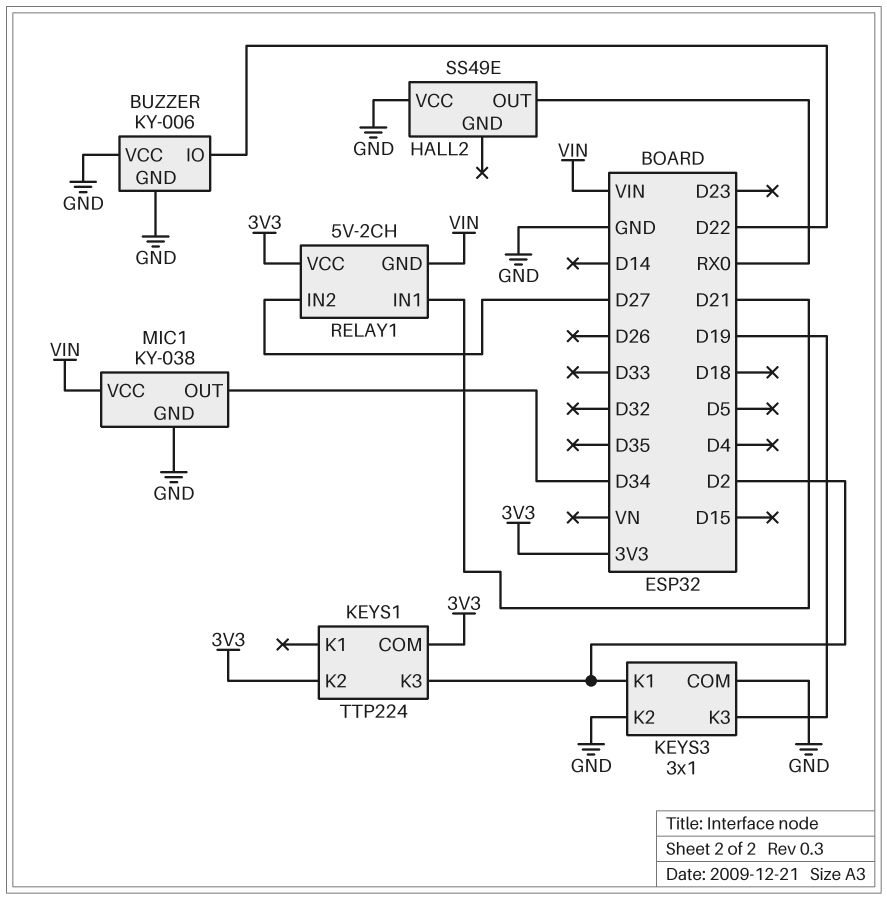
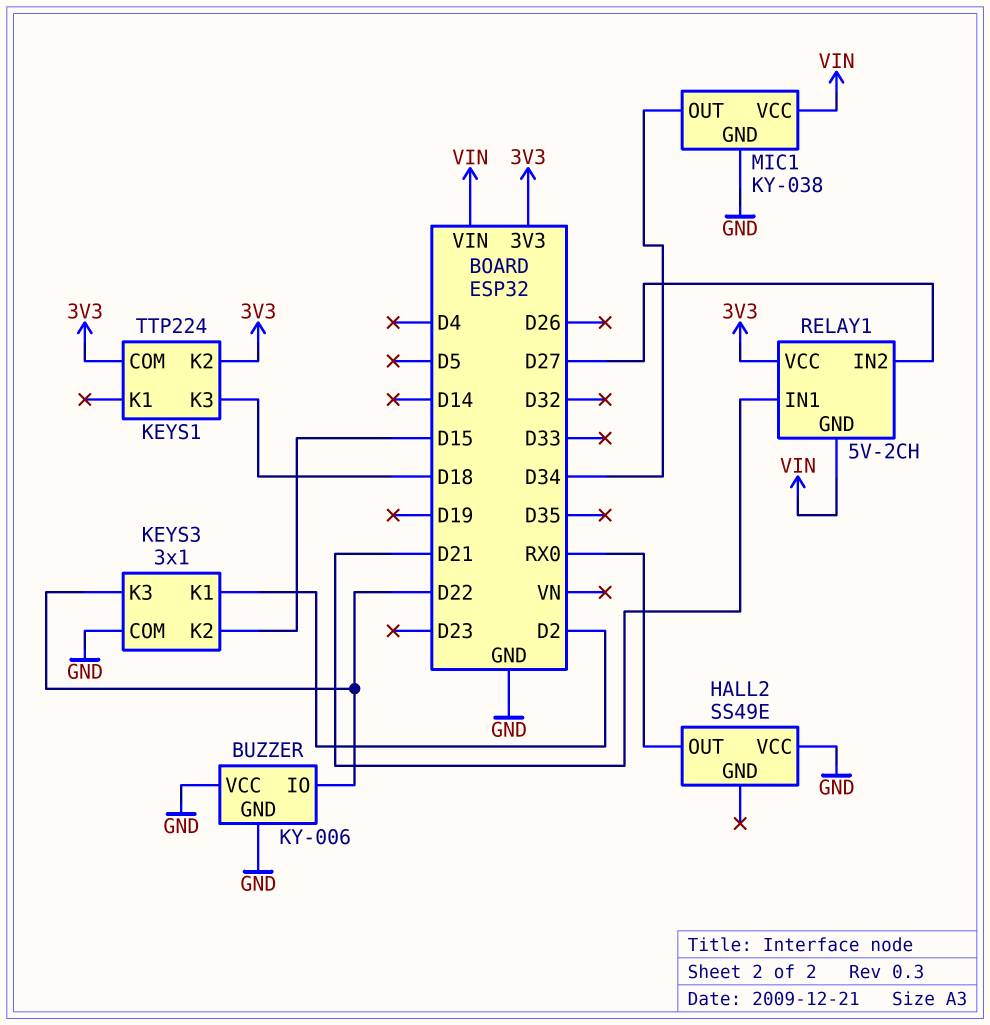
KEYS1 pin K3: D2 -> D18
KEYS3 pin K2: GND -> D15
KEYS3 pin K3: D19 -> D22

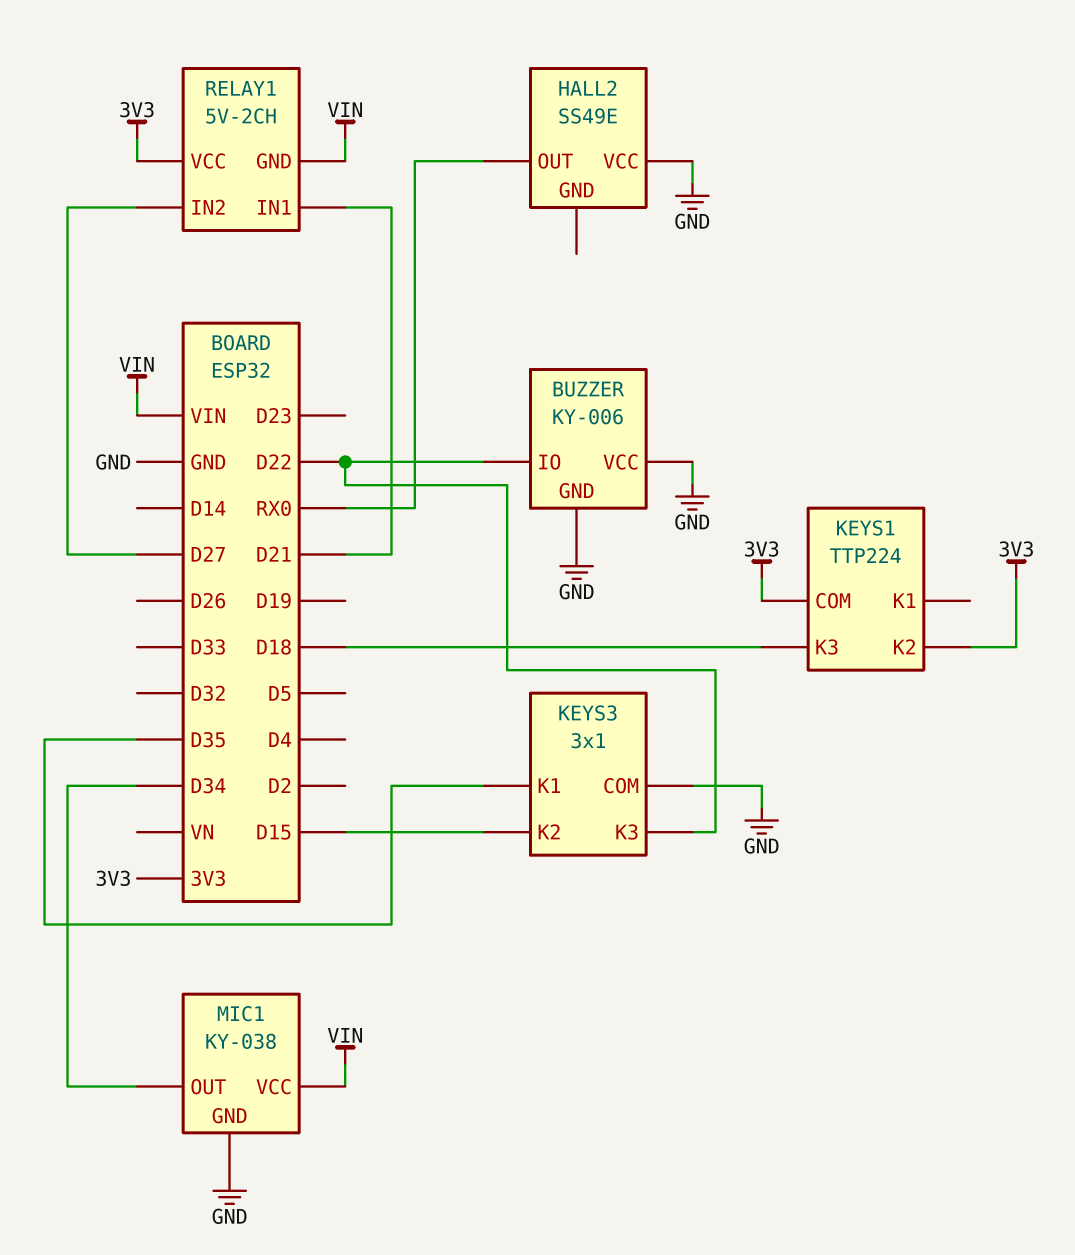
KEYS3 pin K1: D2 -> D35

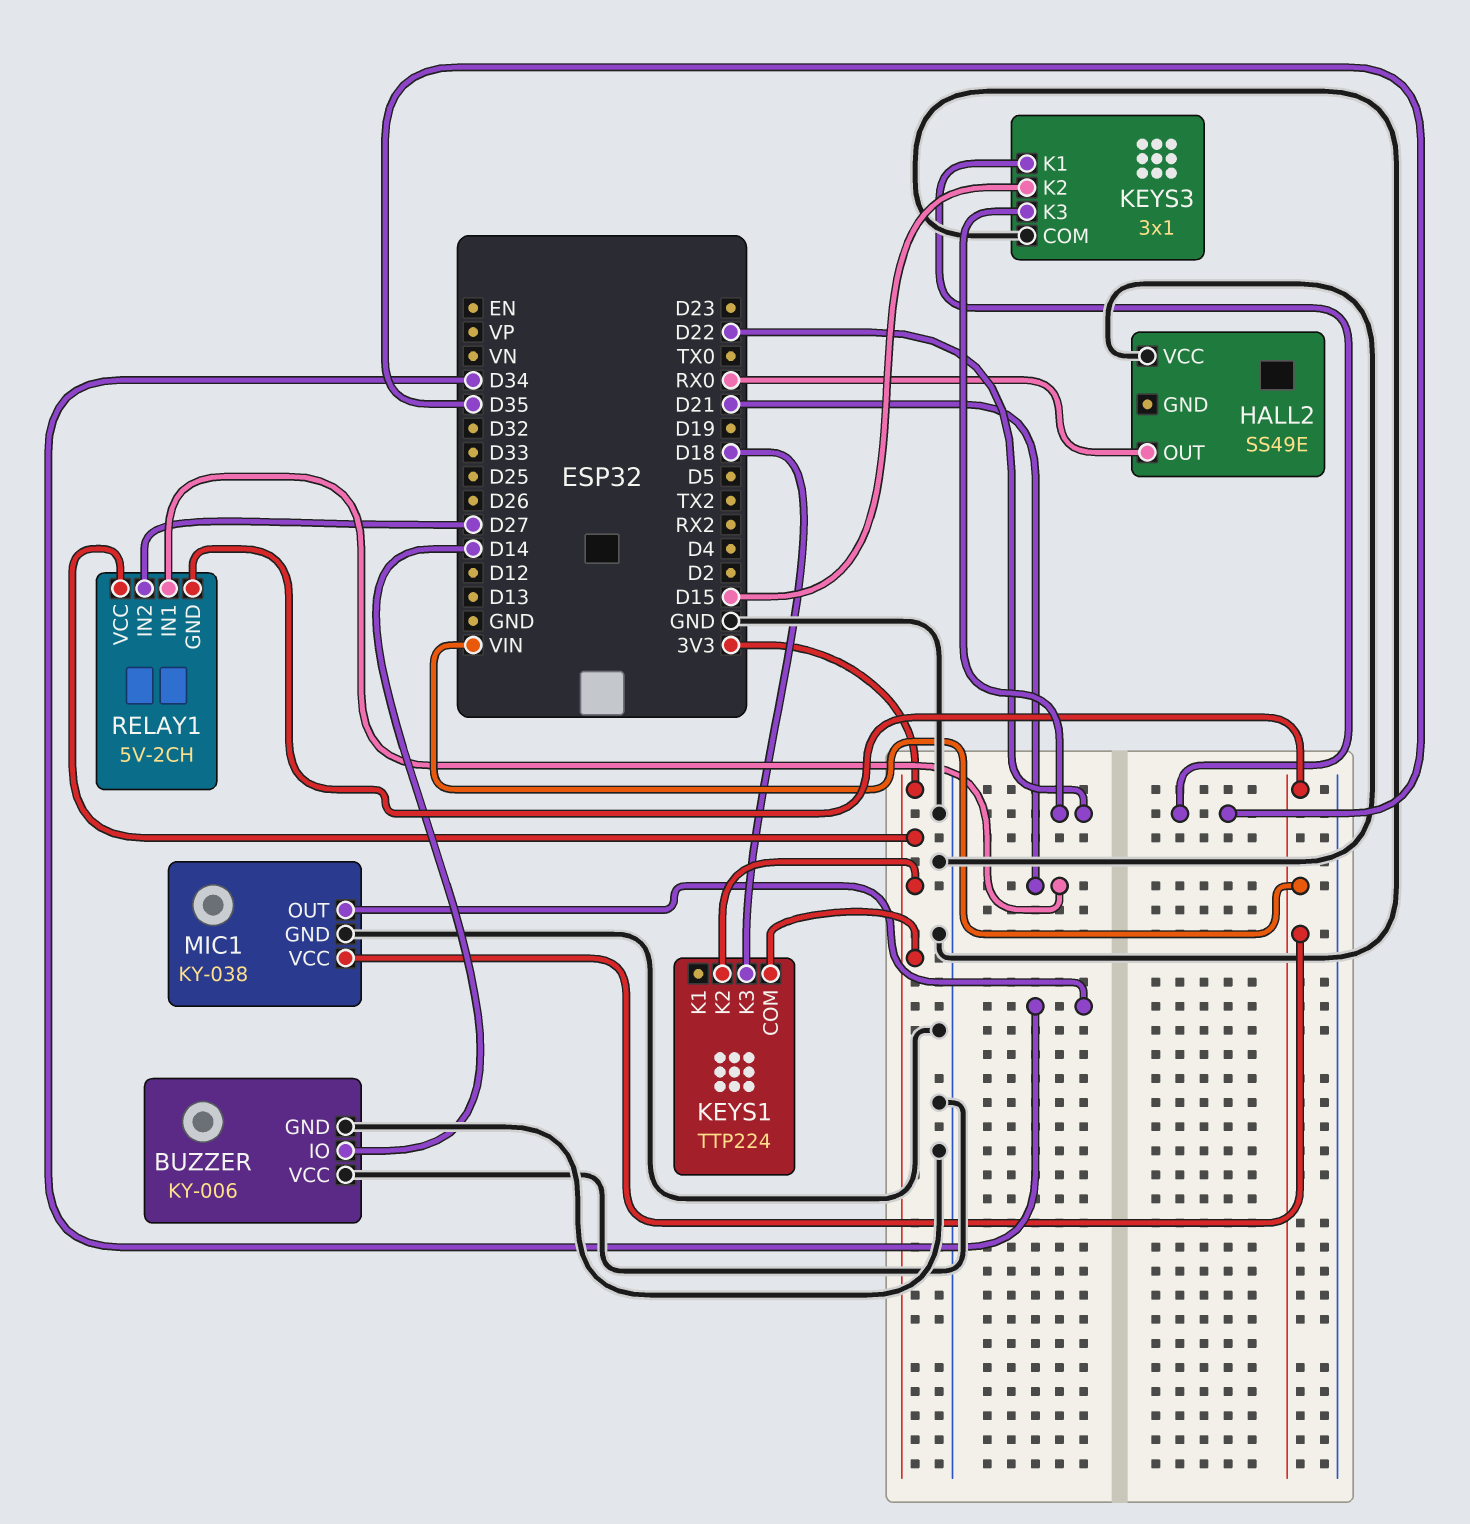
BUZZER pin IO: D22 -> D14

